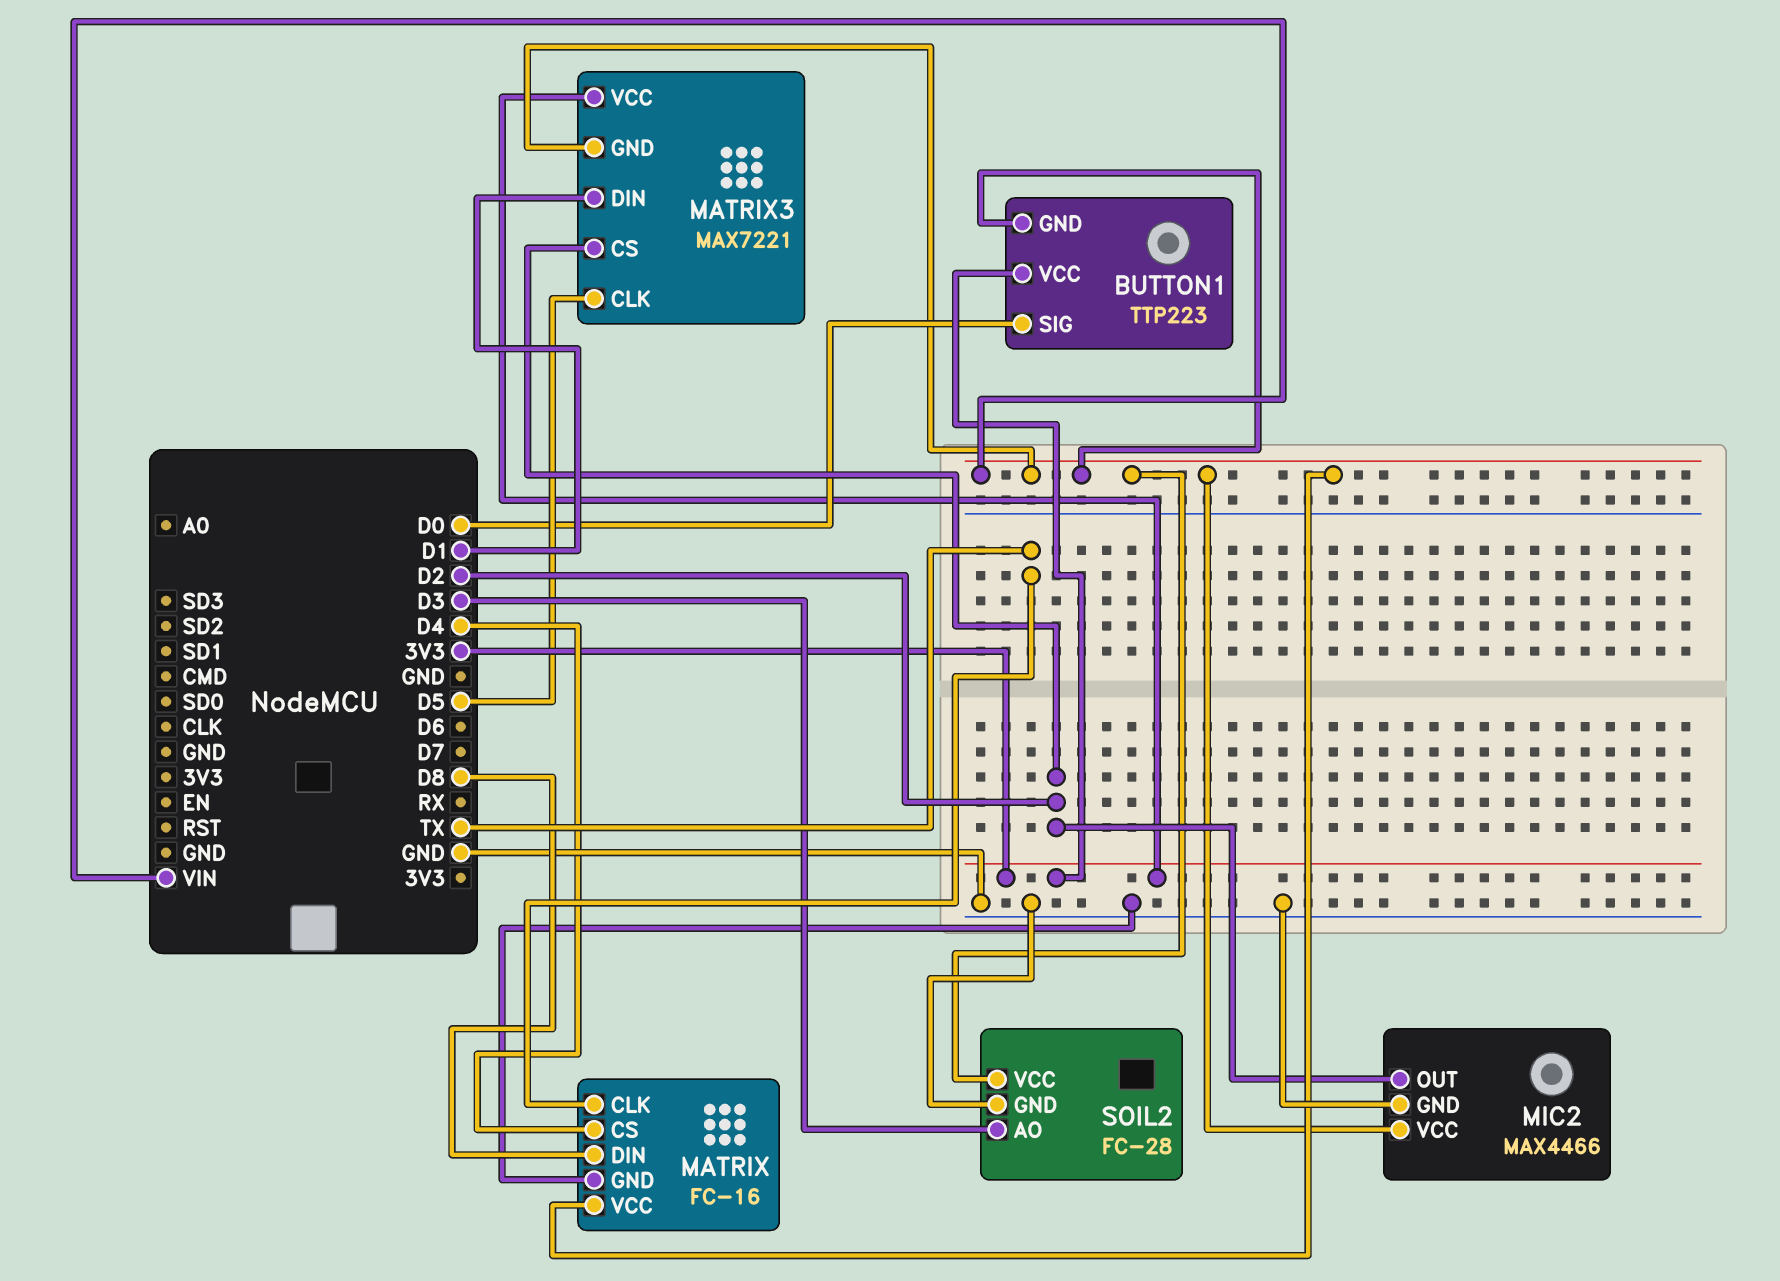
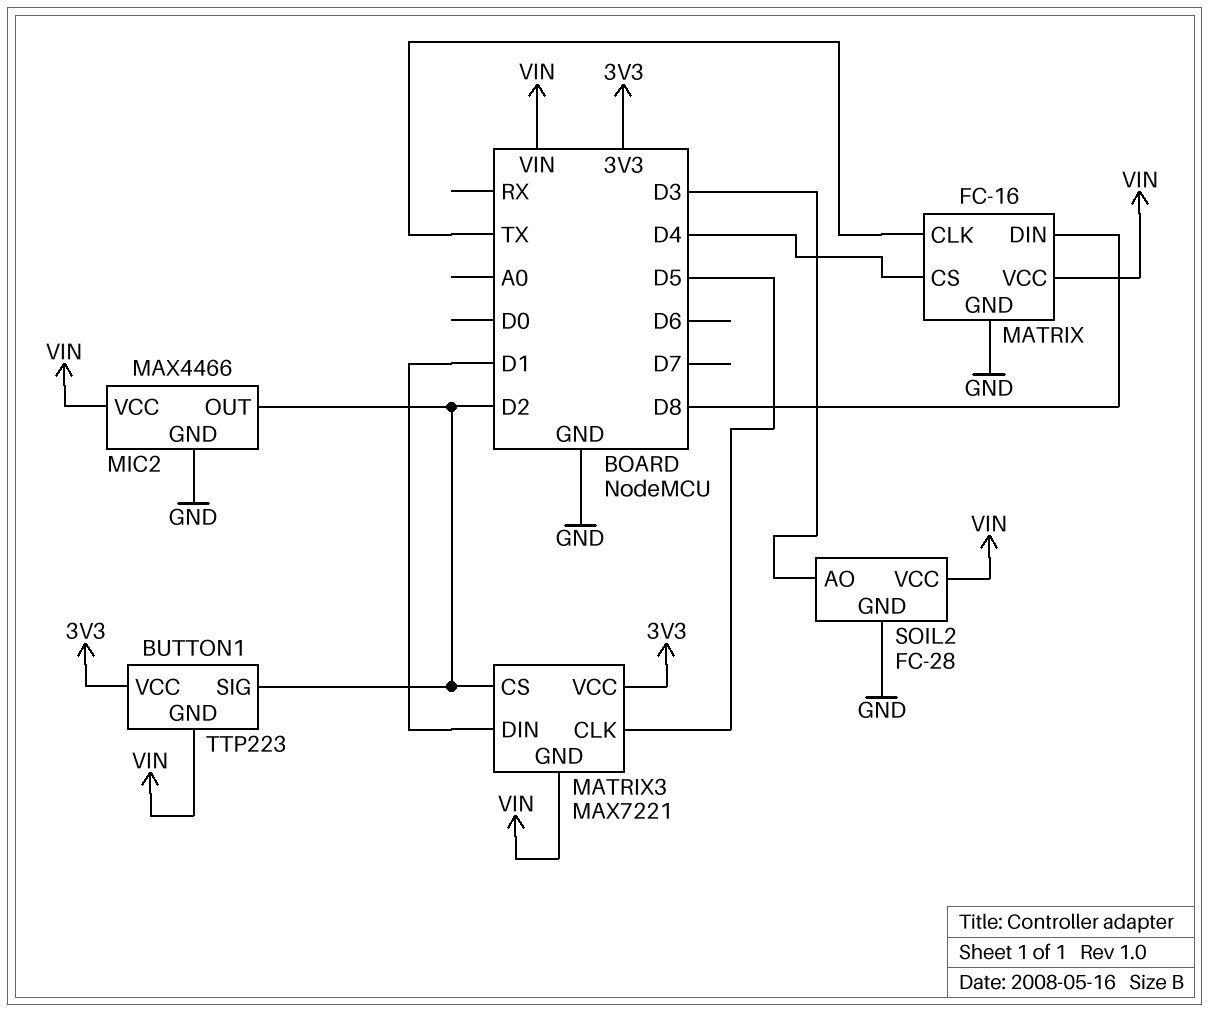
BUTTON1 pin SIG: D0 -> D2

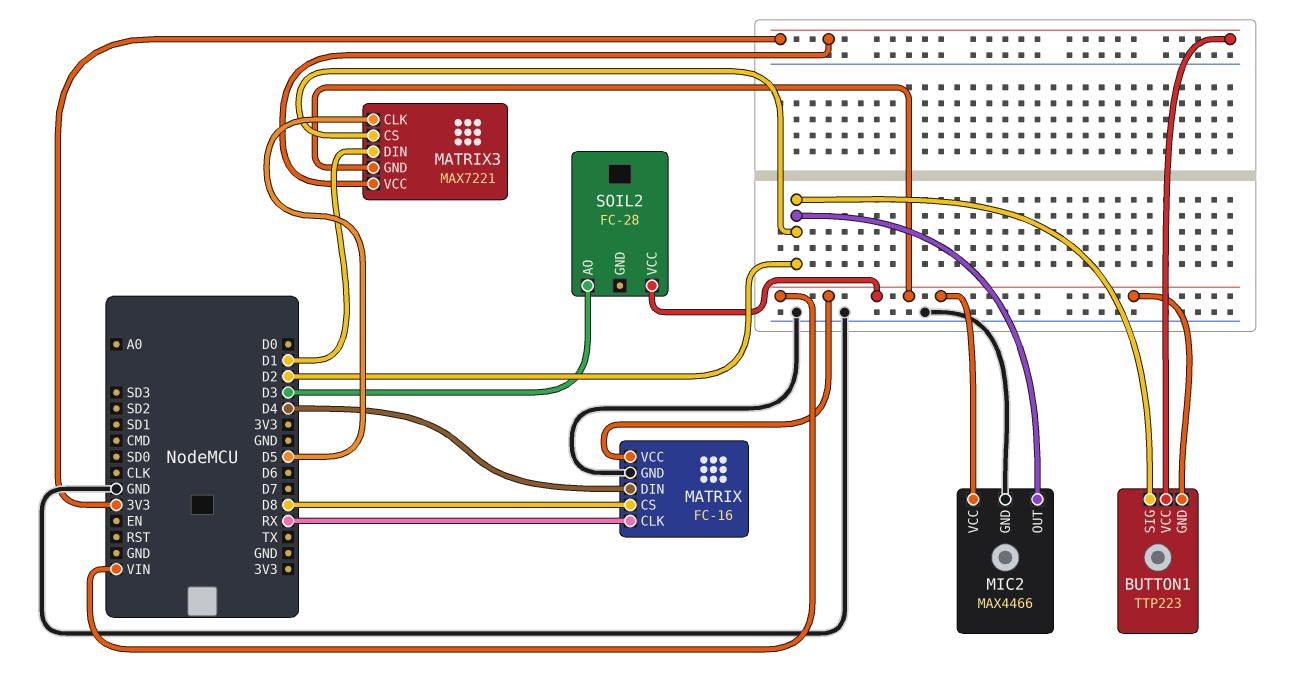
MATRIX pin CLK: TX -> RX
MATRIX pin CS: D4 -> D8
MATRIX pin DIN: D8 -> D4
SOIL2 pin GND: GND -> none

